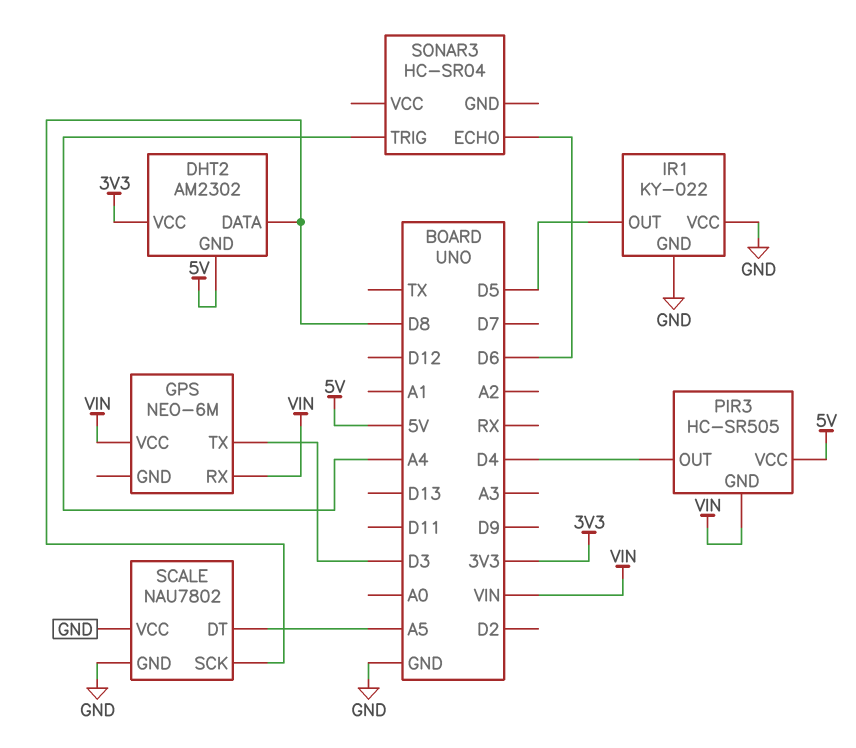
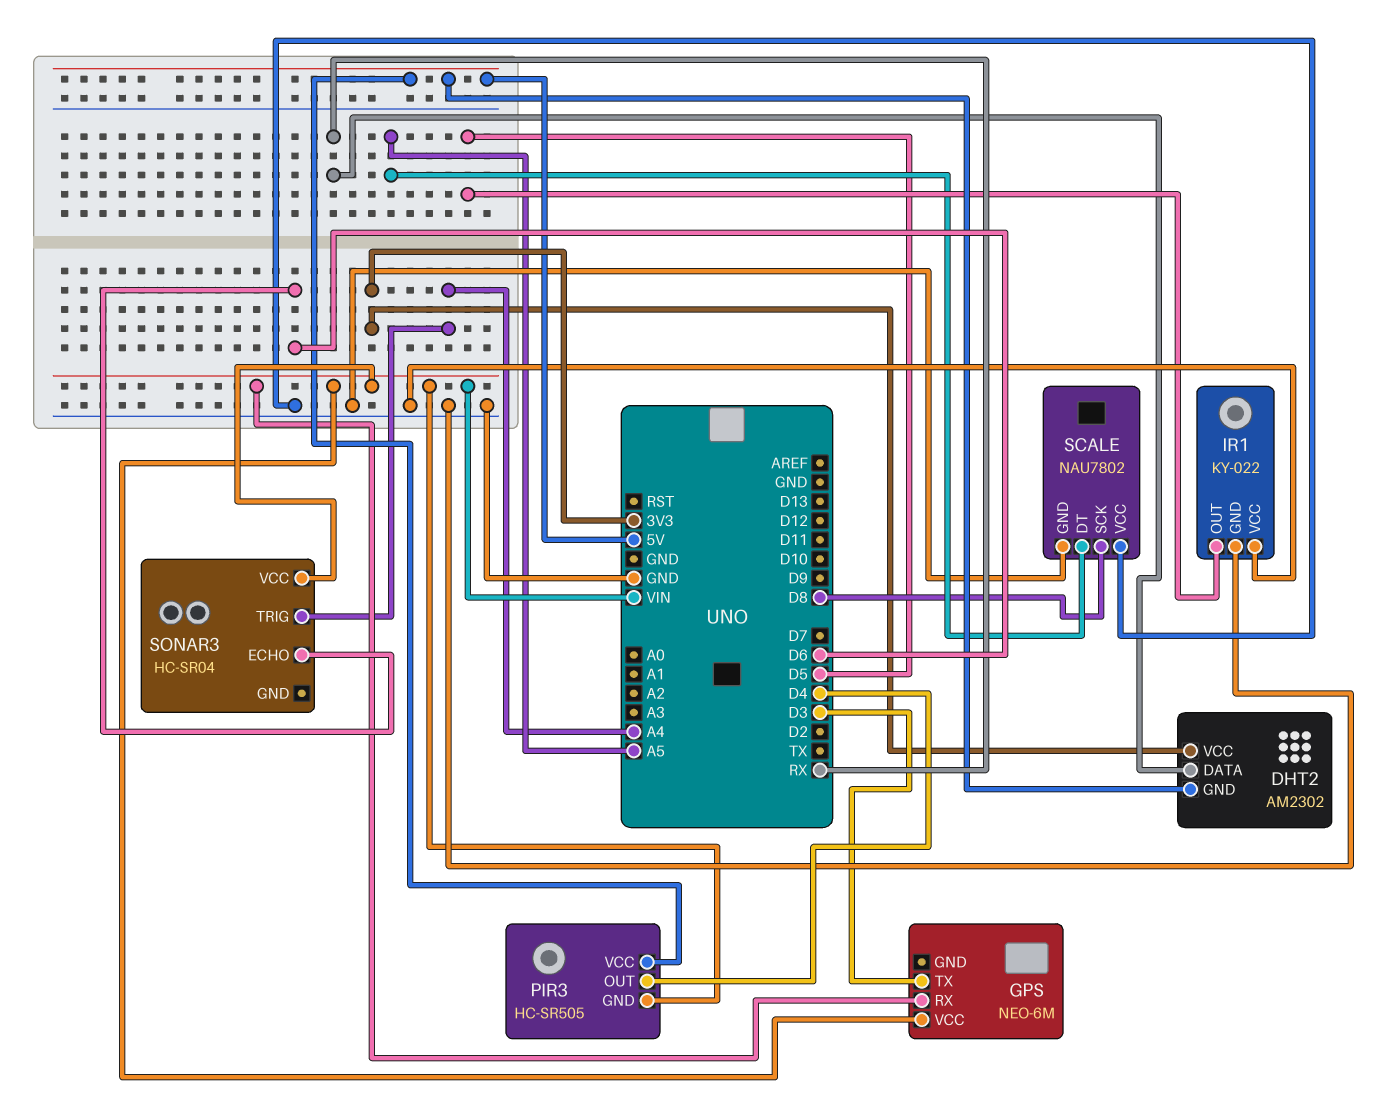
DHT2 pin DATA: D8 -> RX
SONAR3 pin VCC: none -> VIN

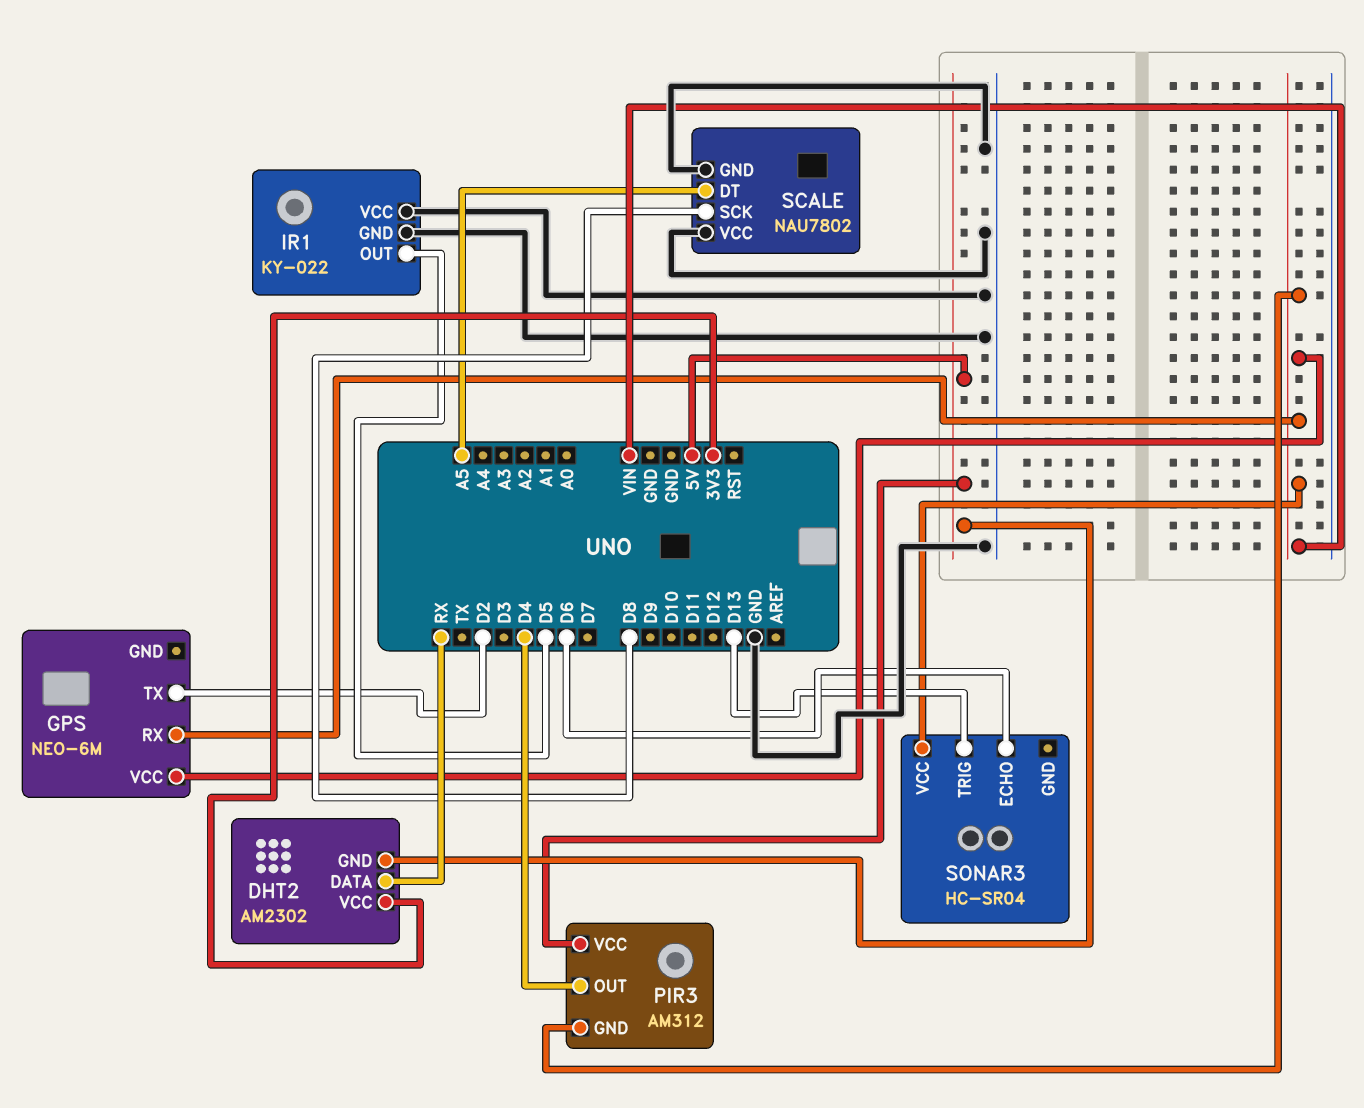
GPS pin TX: D3 -> D2
PIR3: HC-SR505 -> AM312
SONAR3 pin TRIG: A4 -> D13

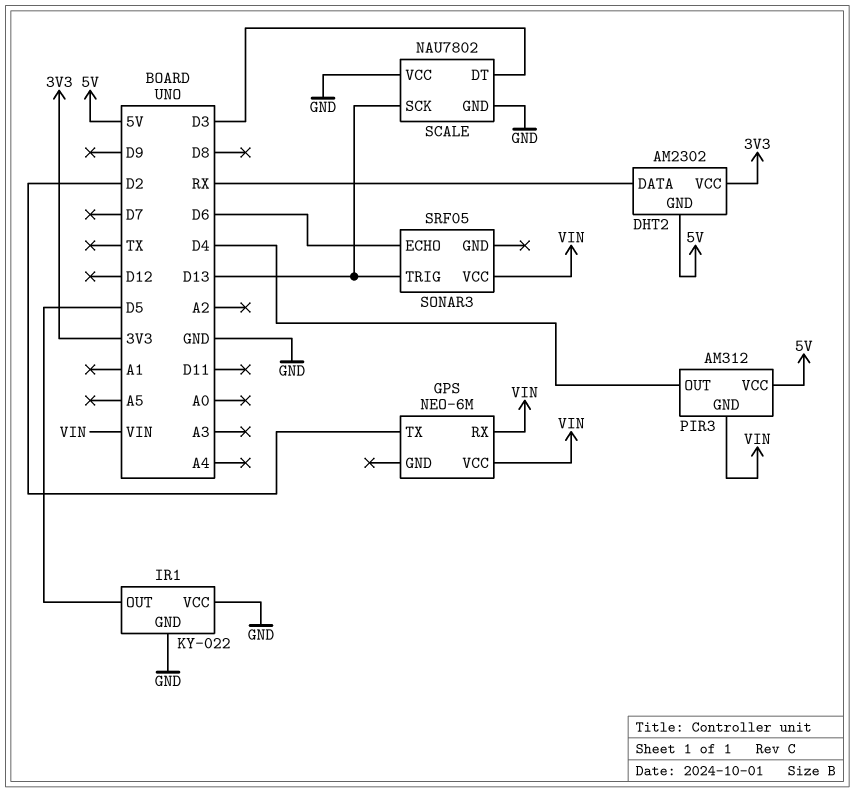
SCALE pin DT: A5 -> D3
SCALE pin SCK: D8 -> D13
SONAR3: HC-SR04 -> SRF05

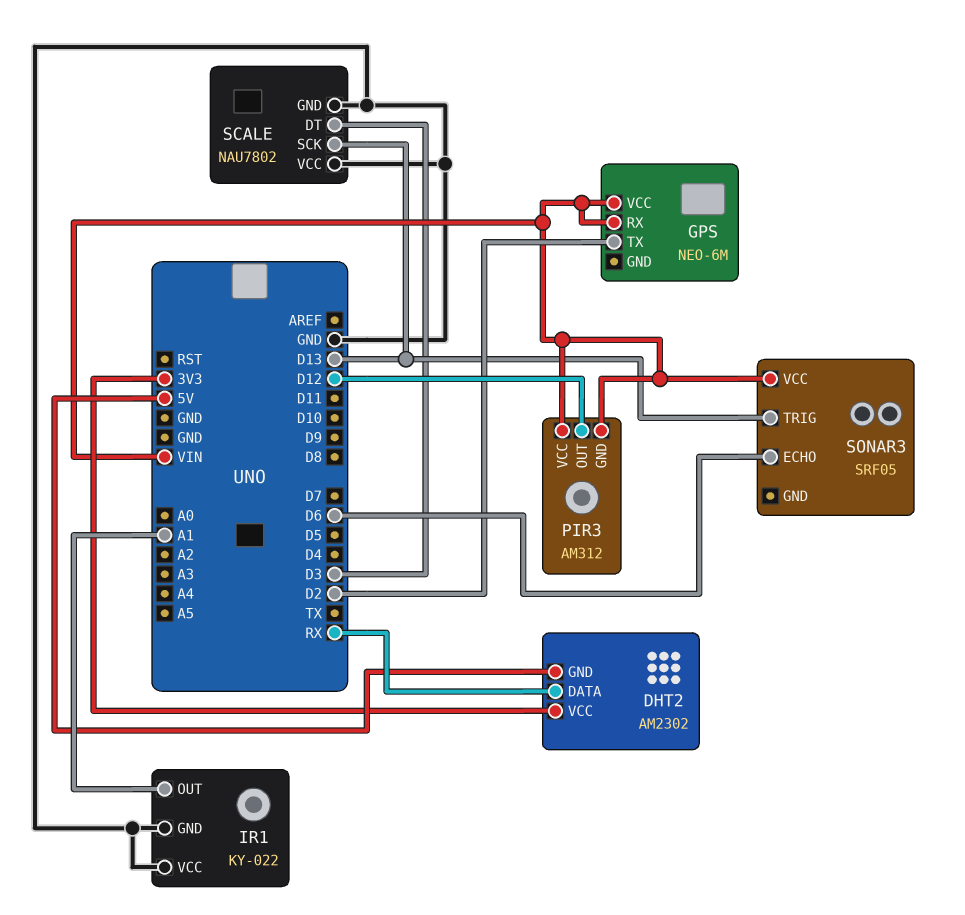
IR1 pin OUT: D5 -> A1
PIR3 pin OUT: D4 -> D12
PIR3 pin VCC: 5V -> VIN

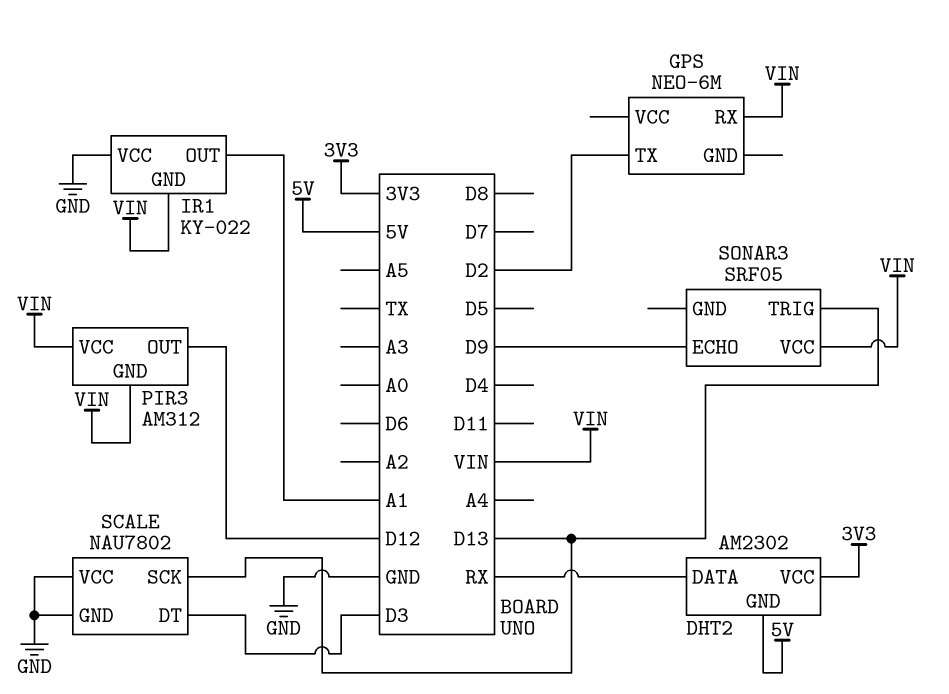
GPS pin VCC: VIN -> none
IR1 pin GND: GND -> VIN
SONAR3 pin ECHO: D6 -> D9

